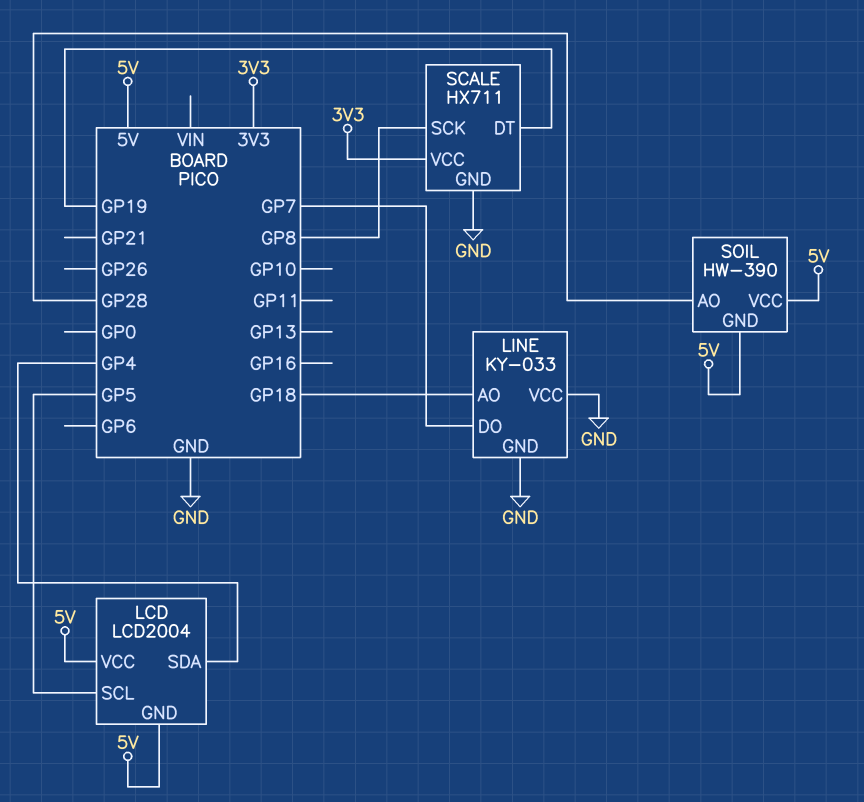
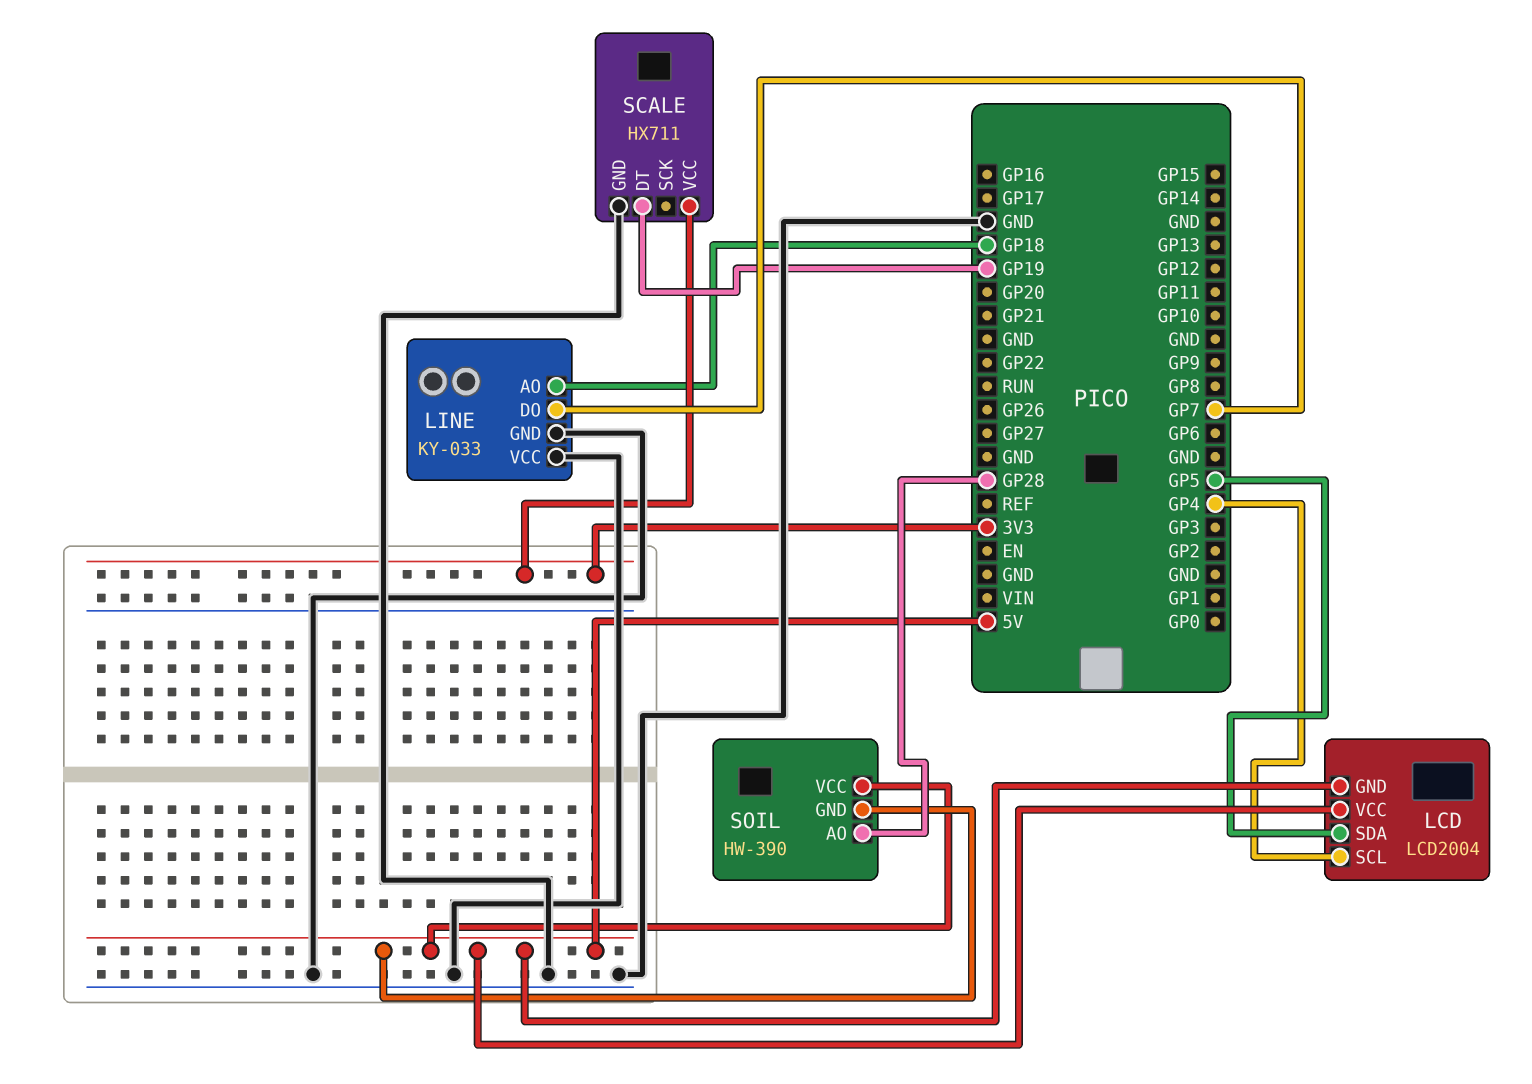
LCD pin SCL: GP5 -> GP4
LCD pin SDA: GP4 -> GP5
SCALE pin SCK: GP8 -> none

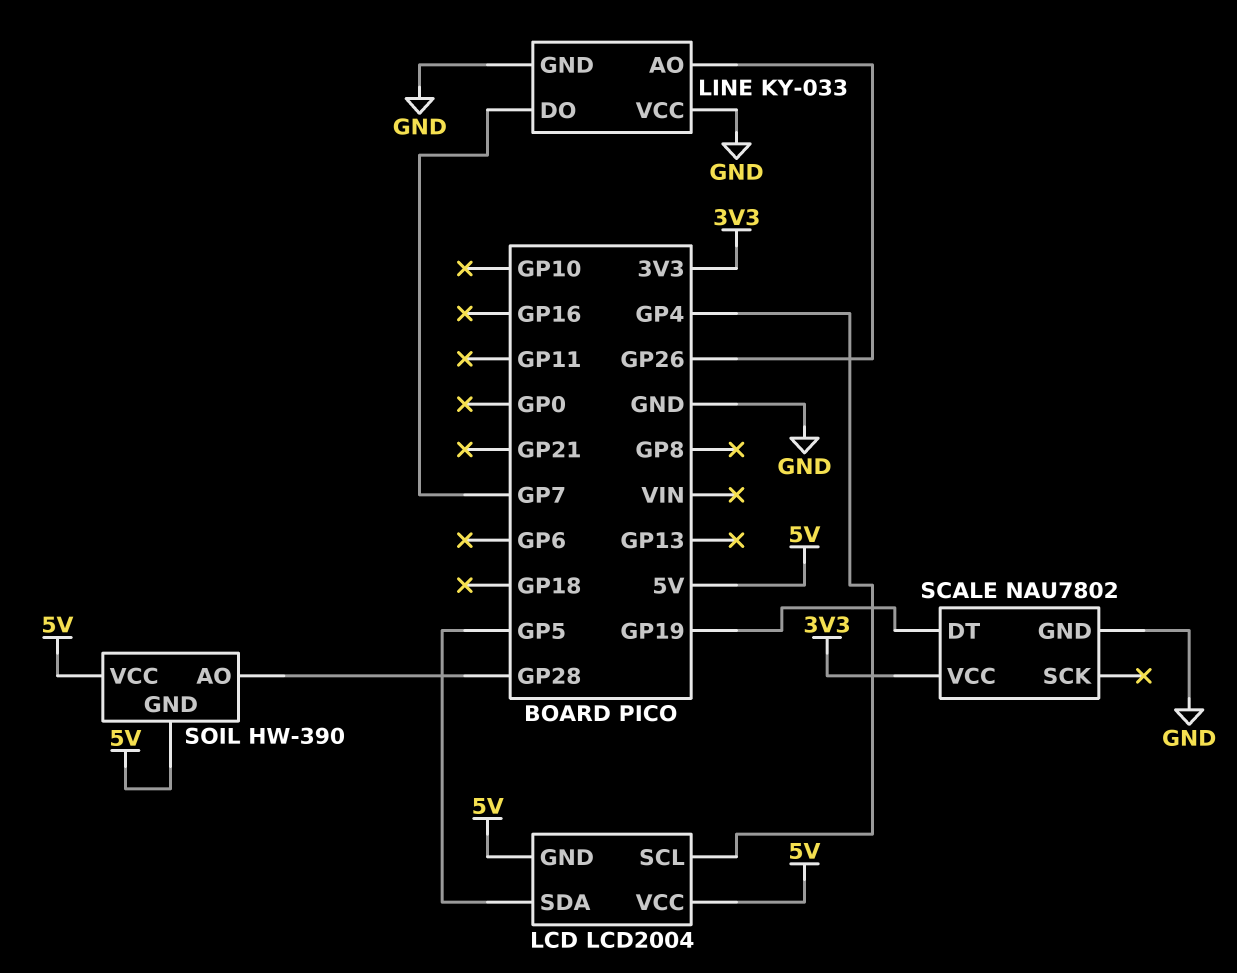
LINE pin AO: GP18 -> GP26
SCALE: HX711 -> NAU7802

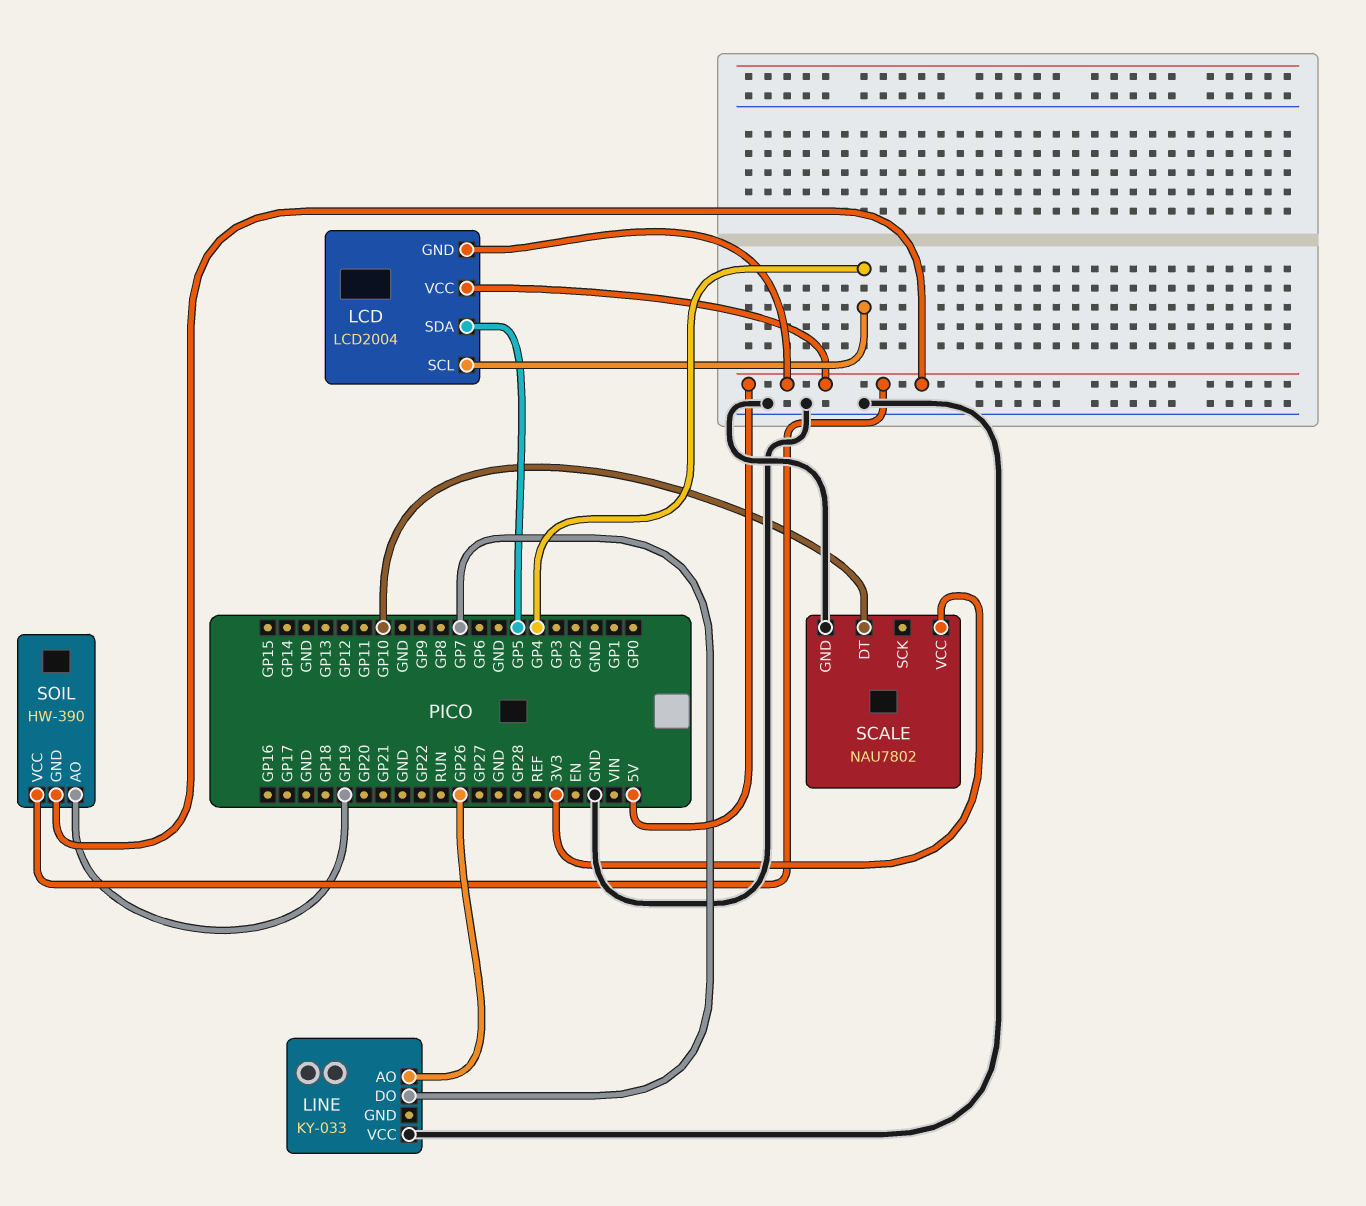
LINE pin GND: GND -> none
SCALE pin DT: GP19 -> GP10
SOIL pin AO: GP28 -> GP19

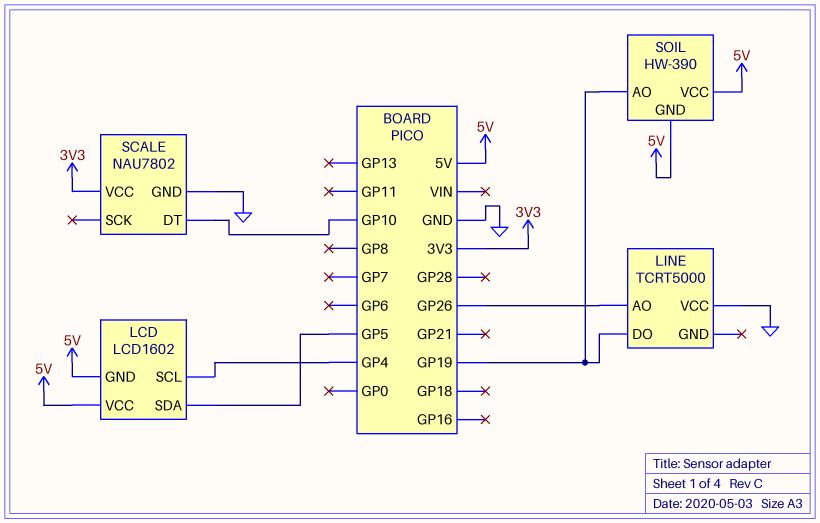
LCD: LCD2004 -> LCD1602
LINE: KY-033 -> TCRT5000
LINE pin DO: GP7 -> GP19

